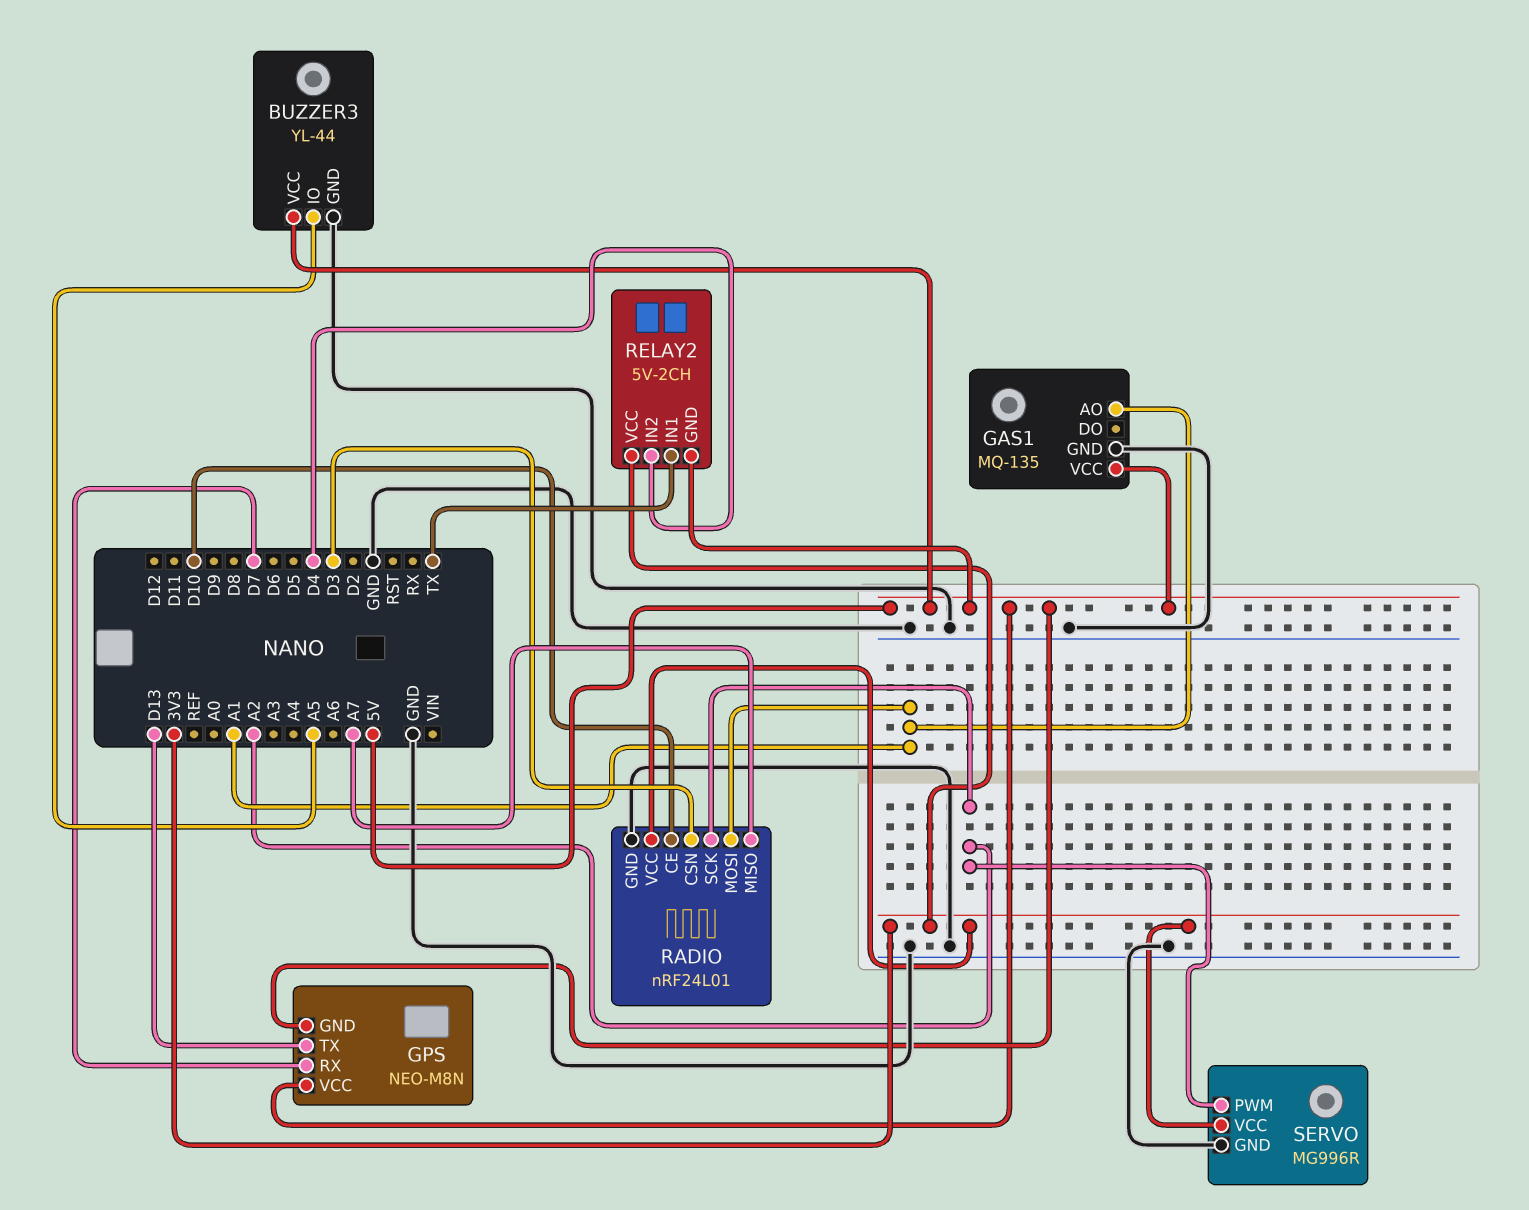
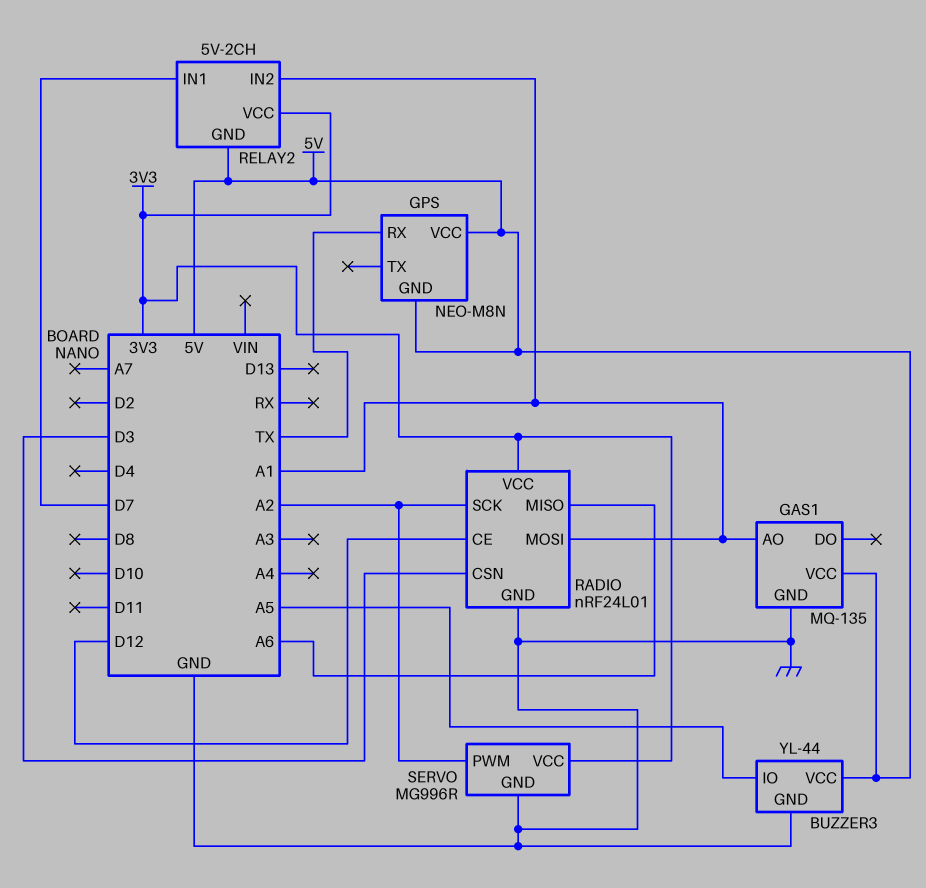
GPS pin RX: D7 -> TX
GPS pin TX: D13 -> none
RADIO pin CE: D10 -> D12
RADIO pin MISO: A7 -> A6
RELAY2 pin IN1: TX -> D7
RELAY2 pin IN2: D4 -> A1

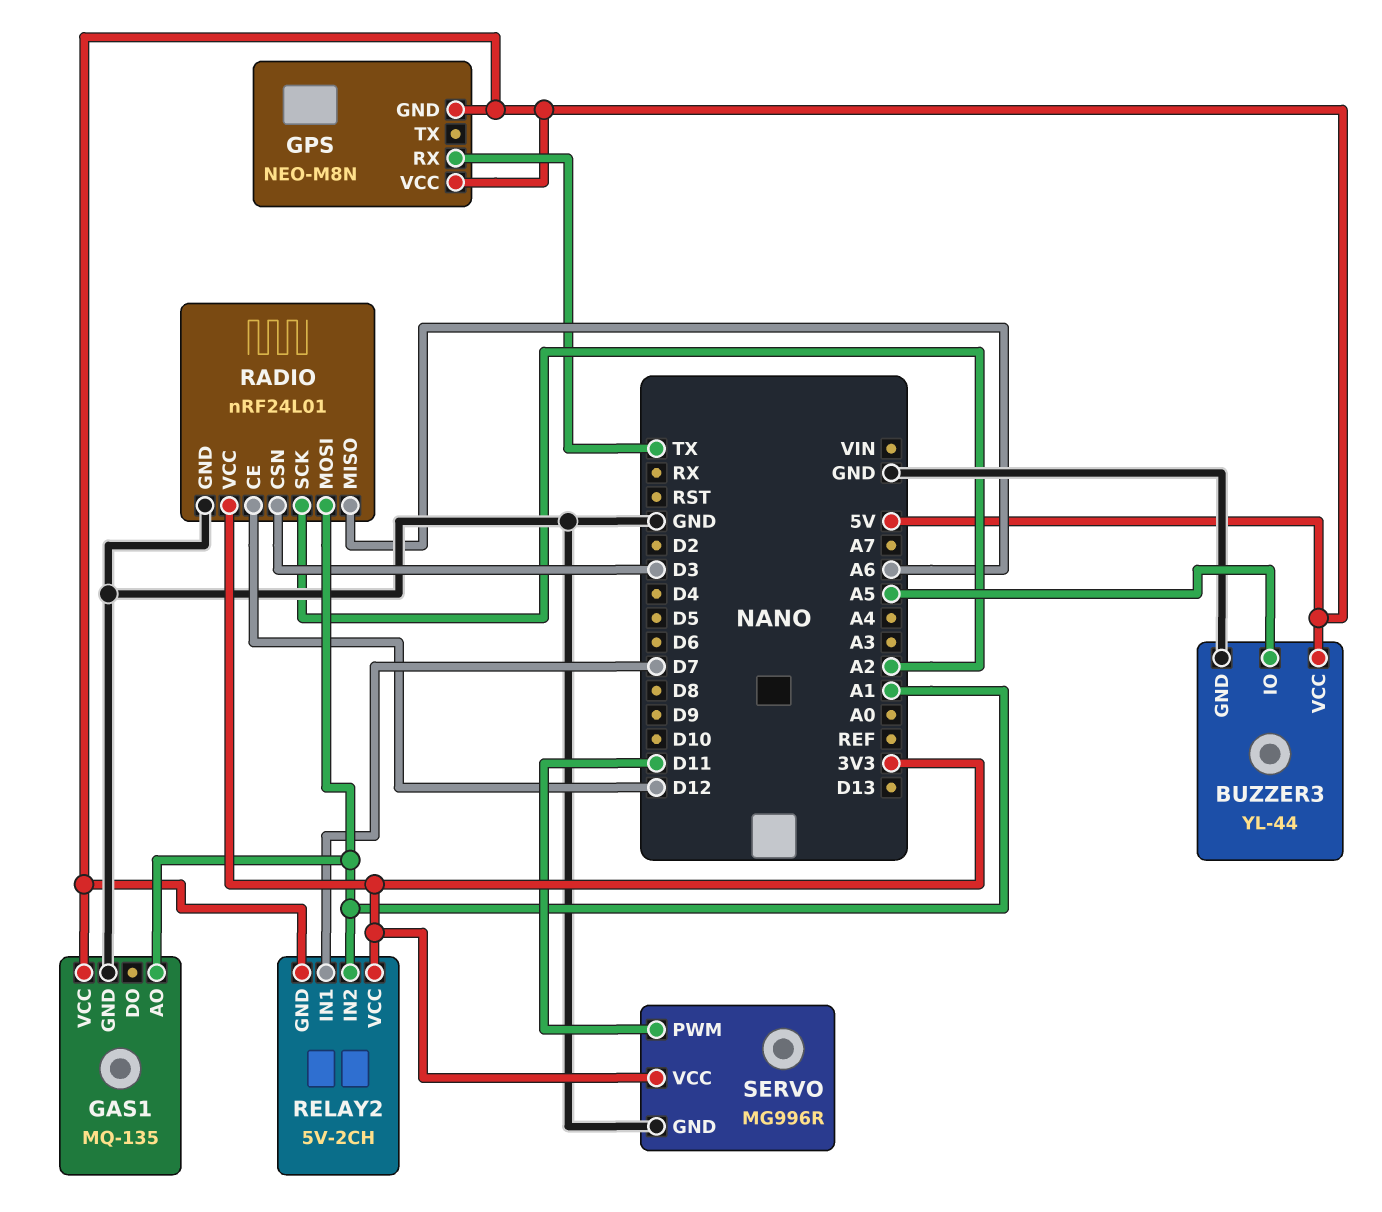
SERVO pin PWM: A2 -> D11

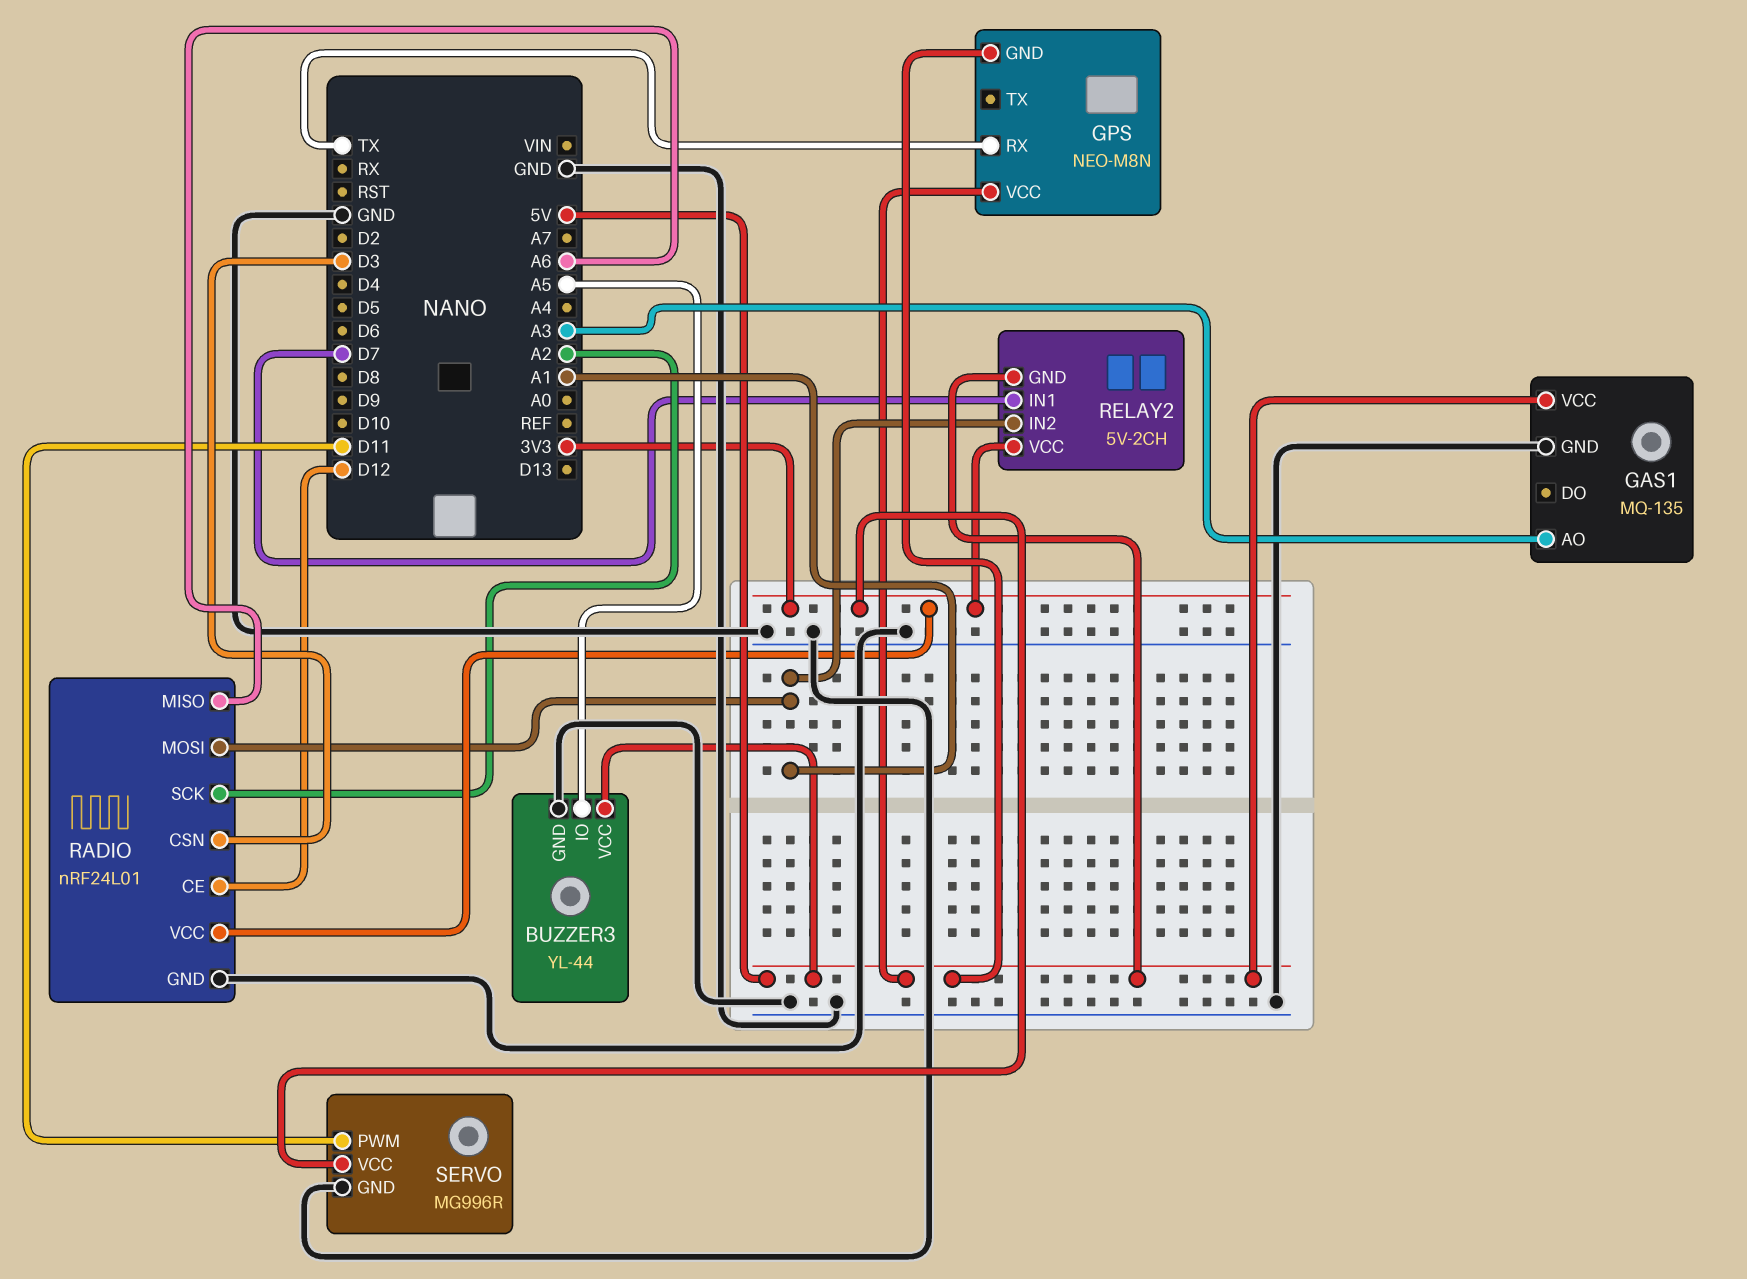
GAS1 pin AO: A1 -> A3

